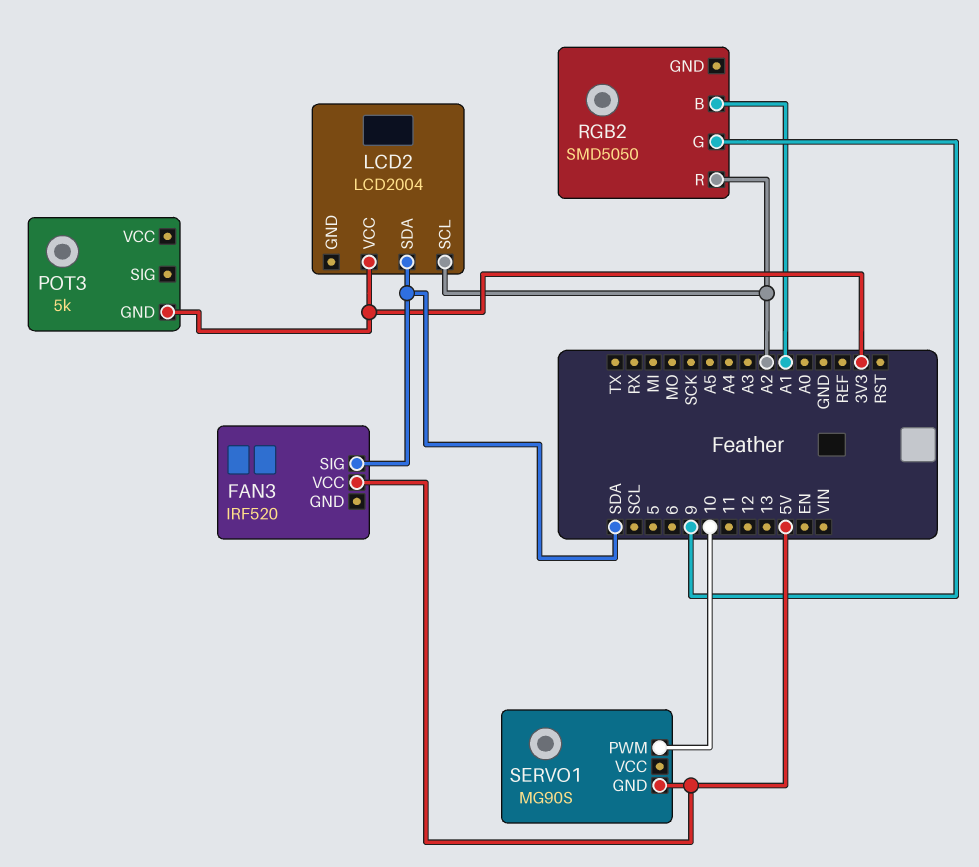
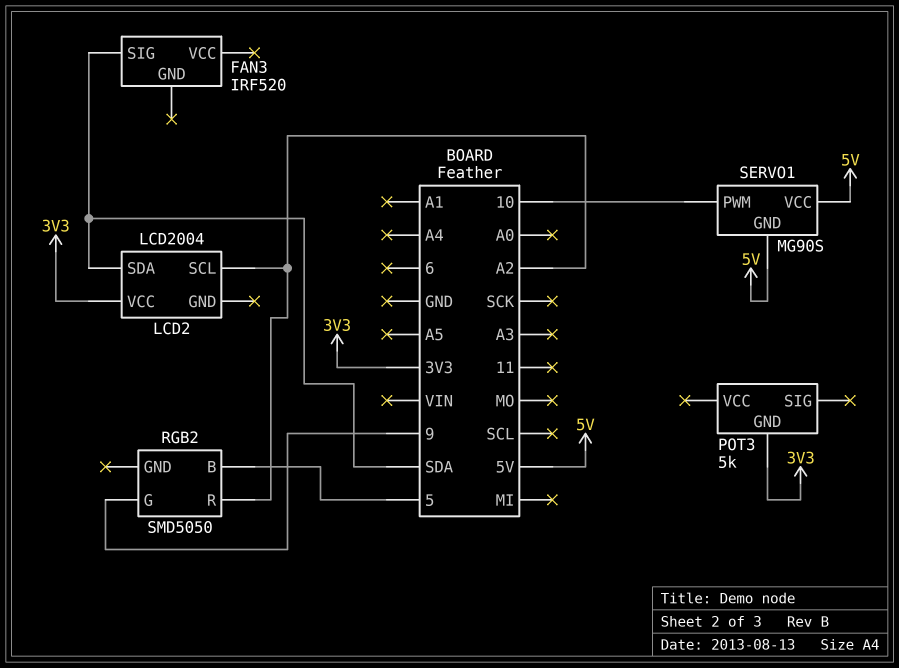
FAN3 pin VCC: 5V -> none
RGB2 pin B: A1 -> 5
SERVO1 pin VCC: none -> 5V

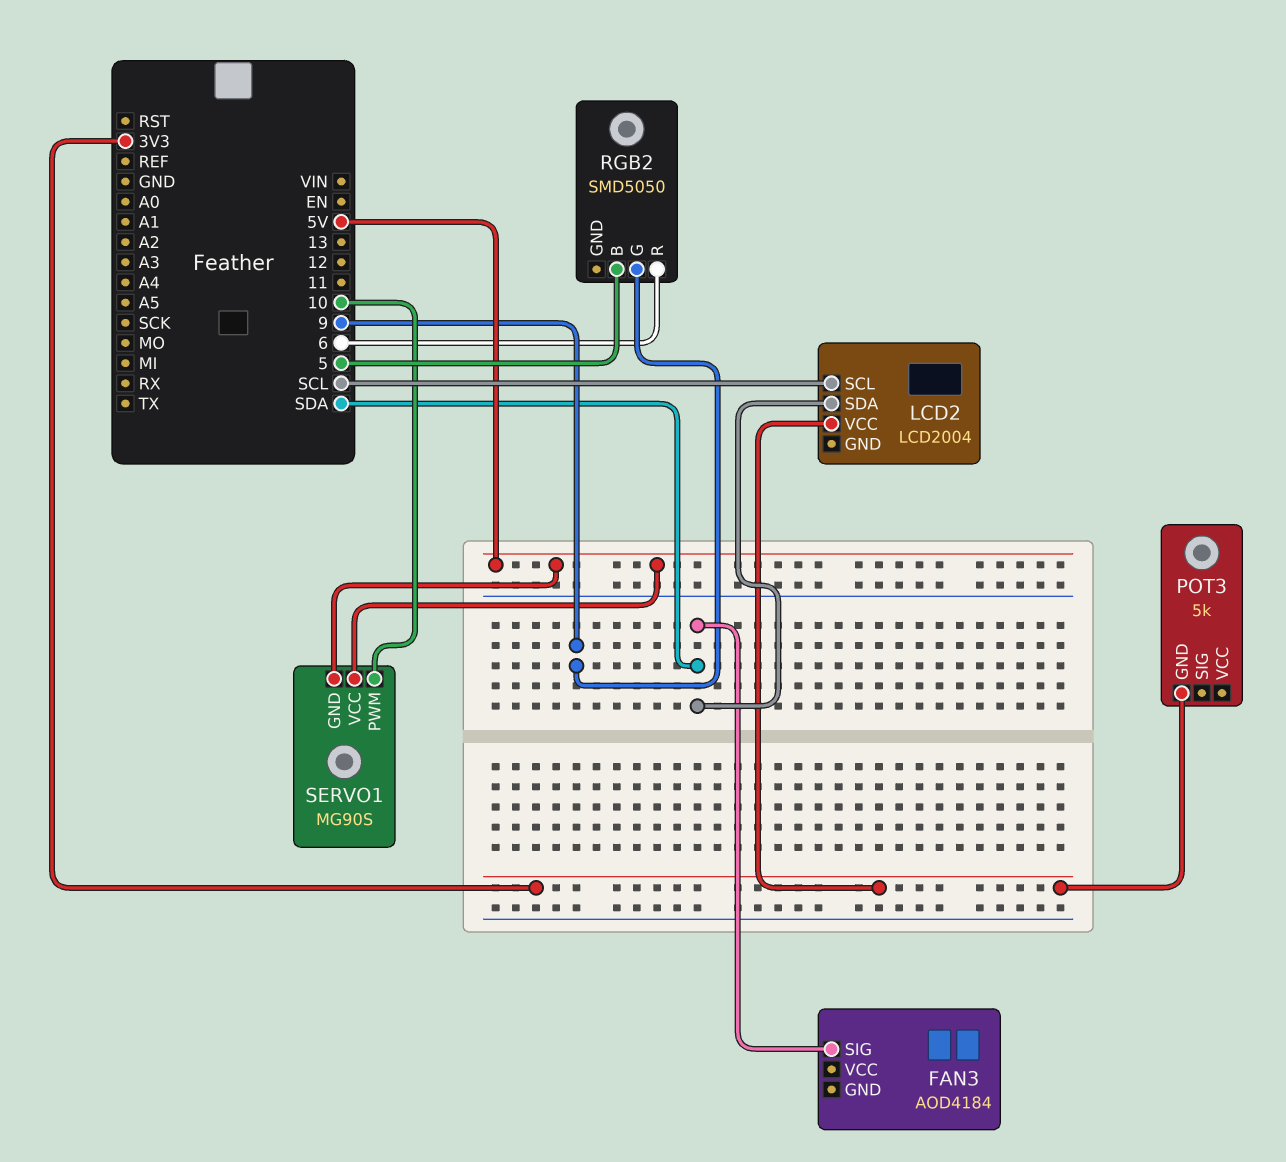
FAN3: IRF520 -> AOD4184
LCD2 pin SCL: A2 -> SCL
RGB2 pin R: A2 -> 6

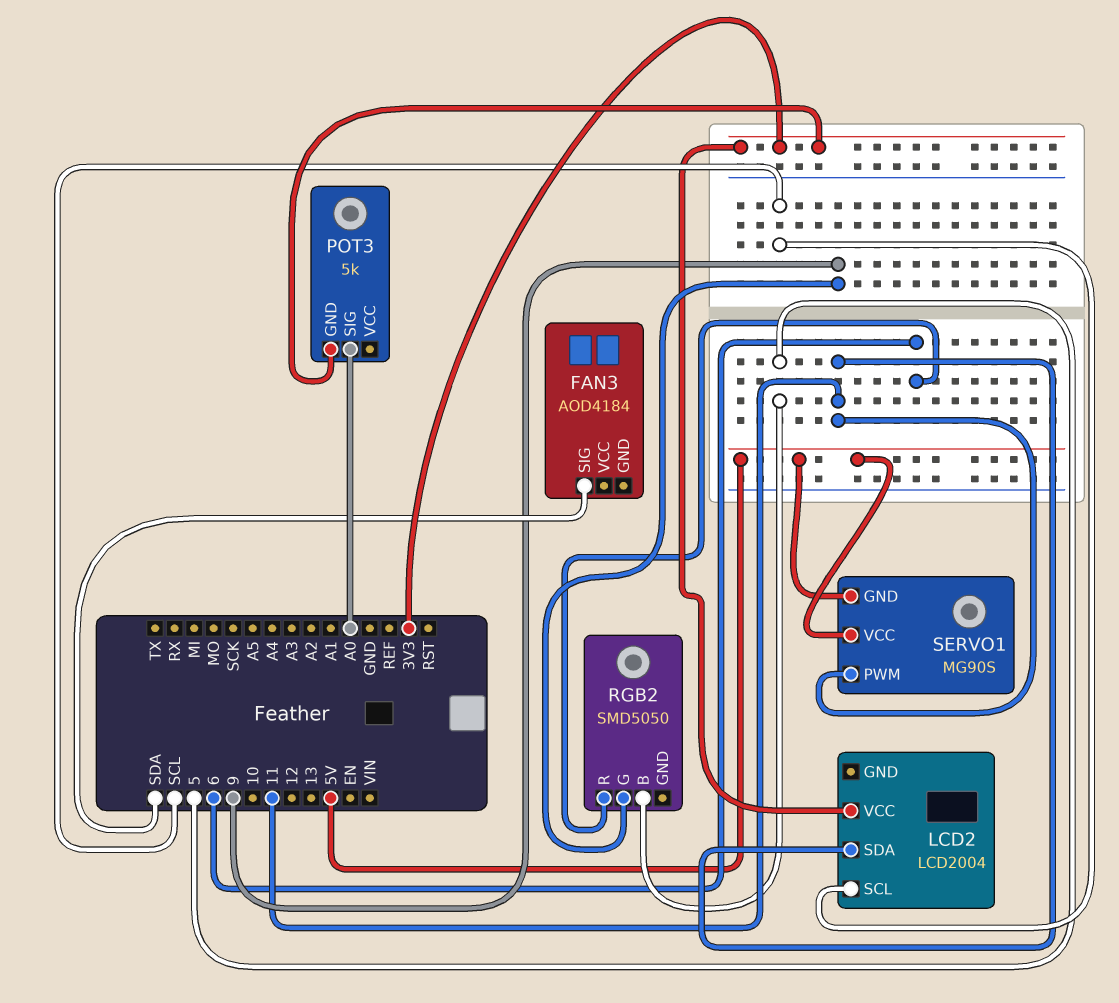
LCD2 pin SDA: SDA -> 11
POT3 pin SIG: none -> A0
SERVO1 pin PWM: 10 -> 11

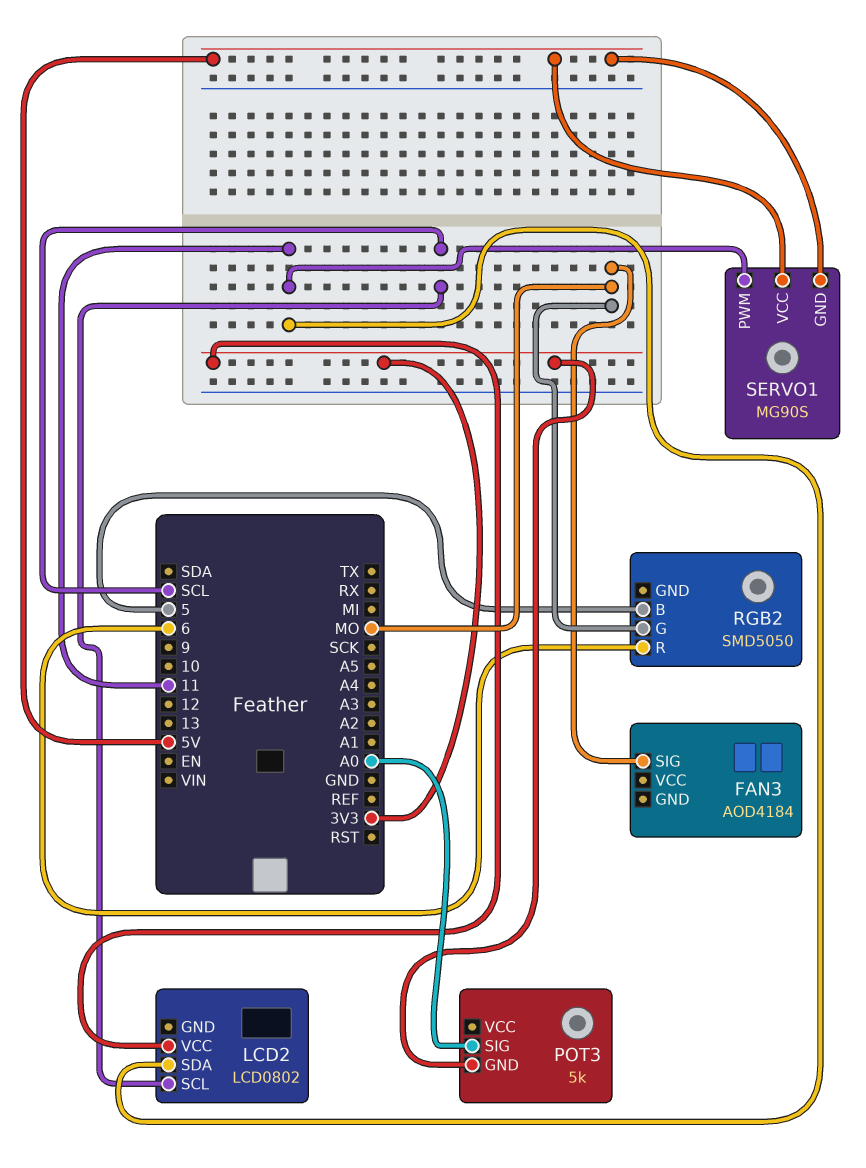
FAN3 pin SIG: SDA -> MO
LCD2: LCD2004 -> LCD0802
RGB2 pin G: 9 -> MO

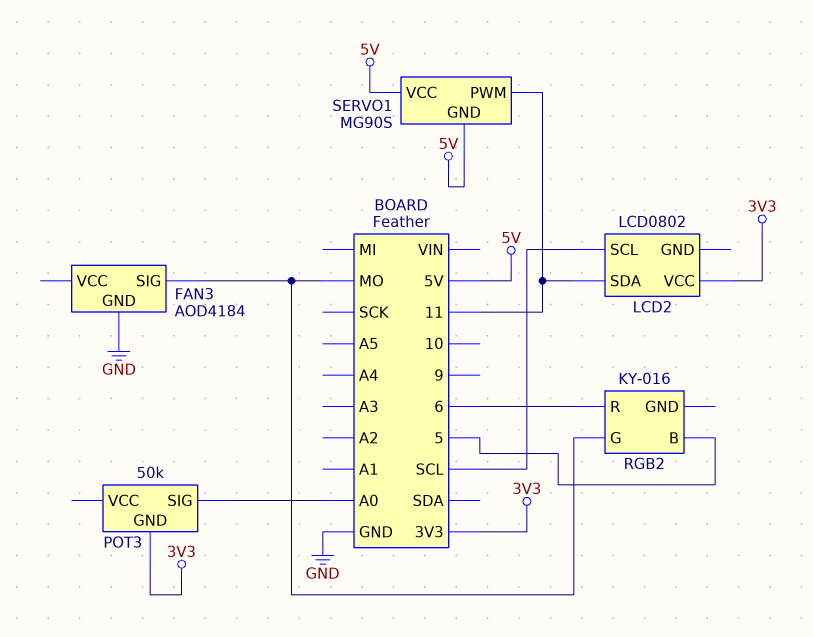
FAN3 pin GND: none -> GND
POT3: 5k -> 50k
RGB2: SMD5050 -> KY-016

